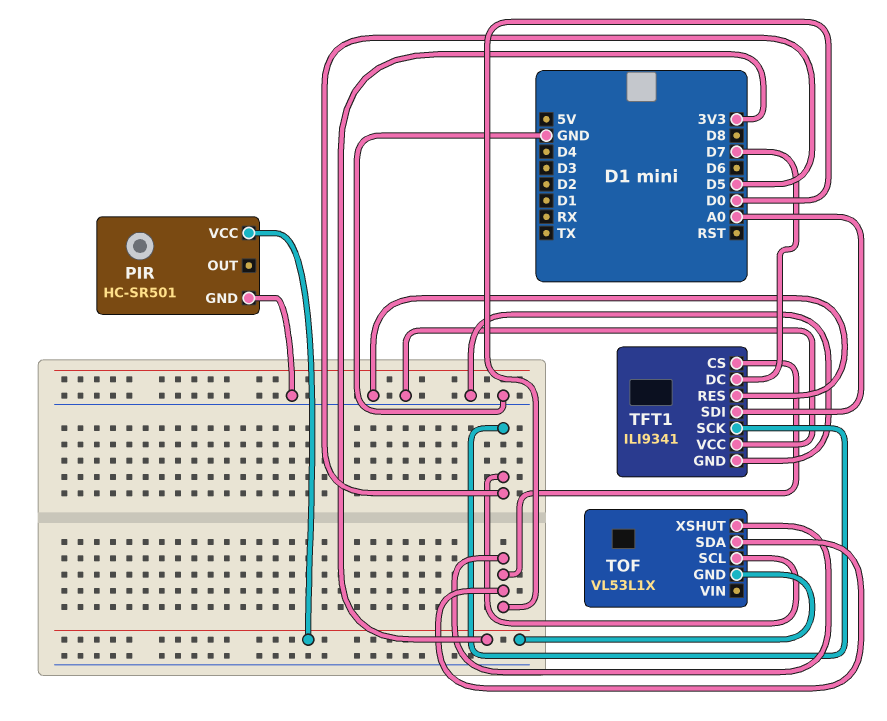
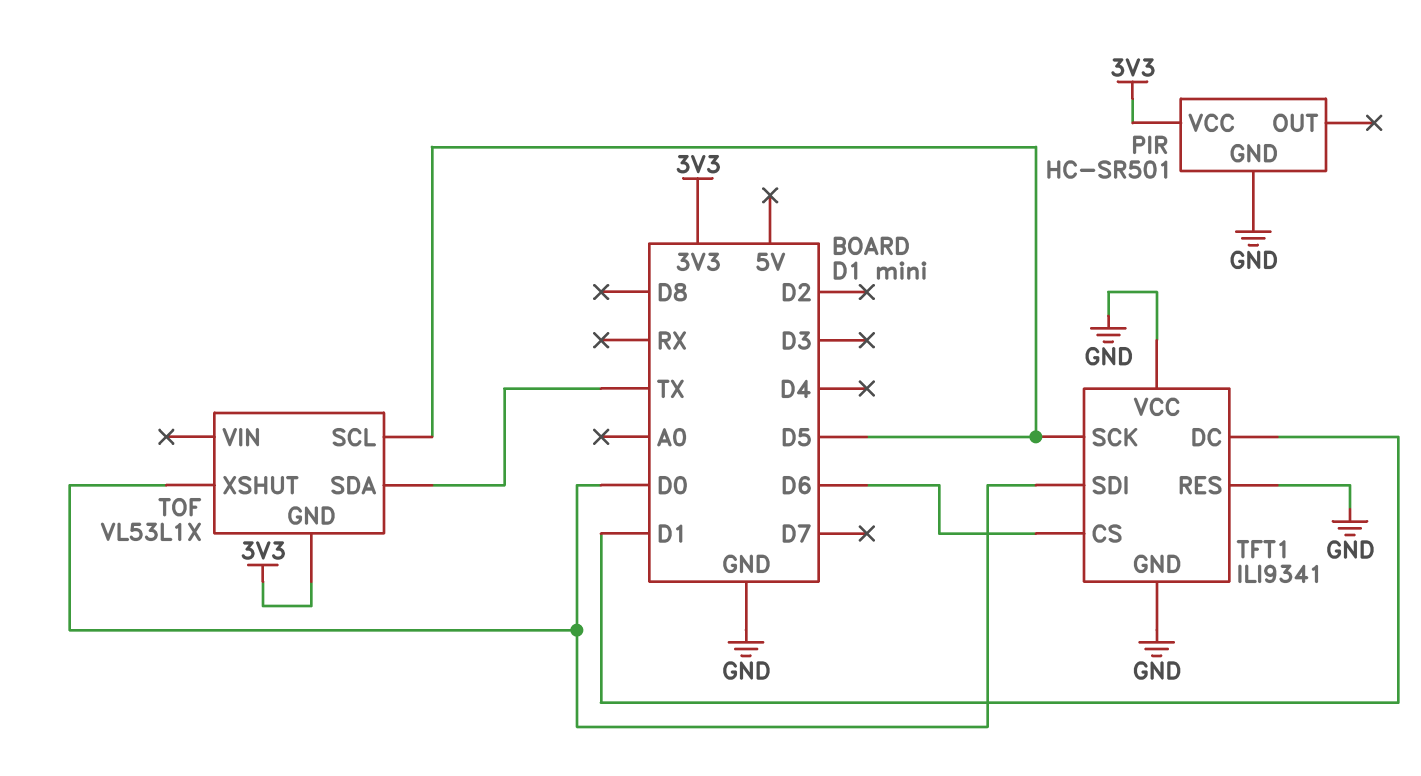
TFT1 pin CS: D0 -> D6
TFT1 pin DC: D7 -> D1
TFT1 pin SDI: A0 -> D0
TOF pin SDA: D0 -> TX

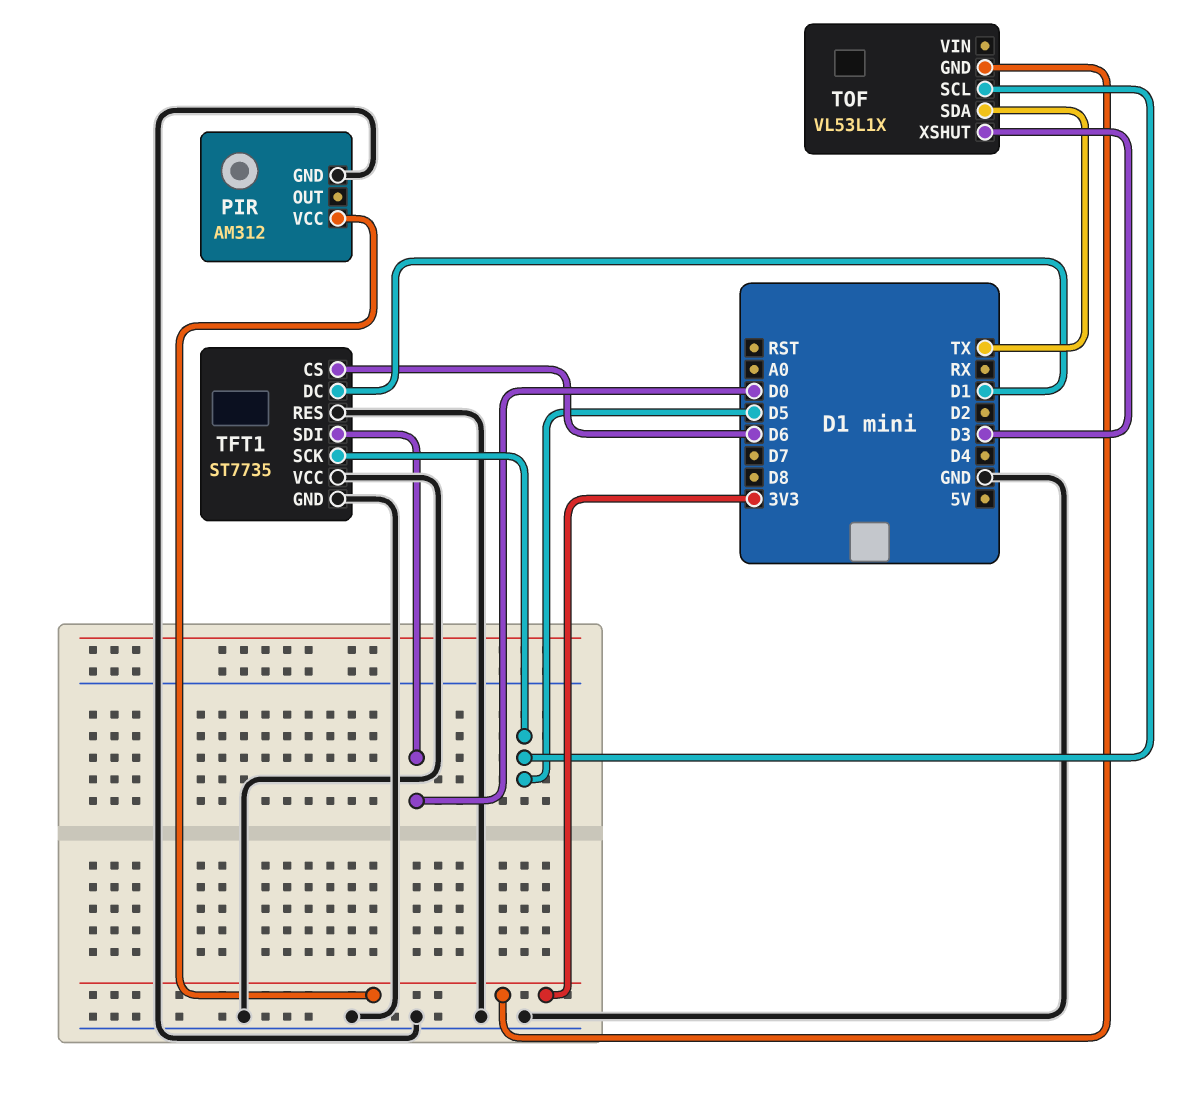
PIR: HC-SR501 -> AM312
TFT1: ILI9341 -> ST7735
TOF pin XSHUT: D0 -> D3

